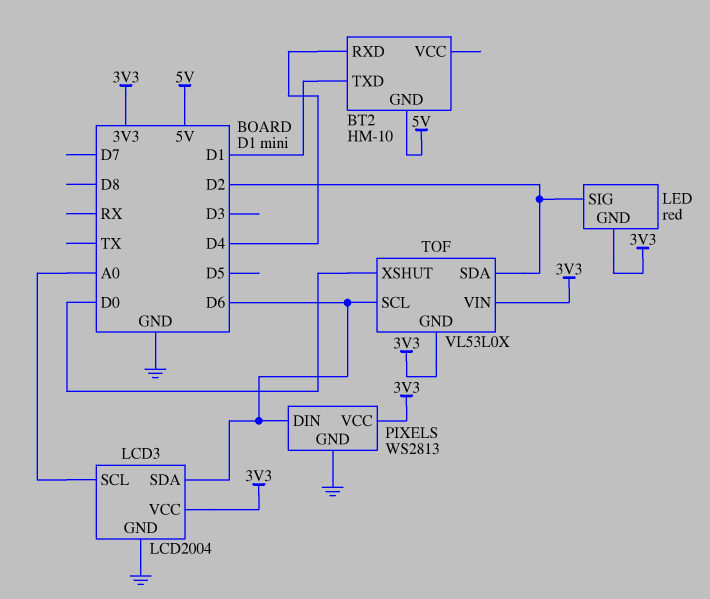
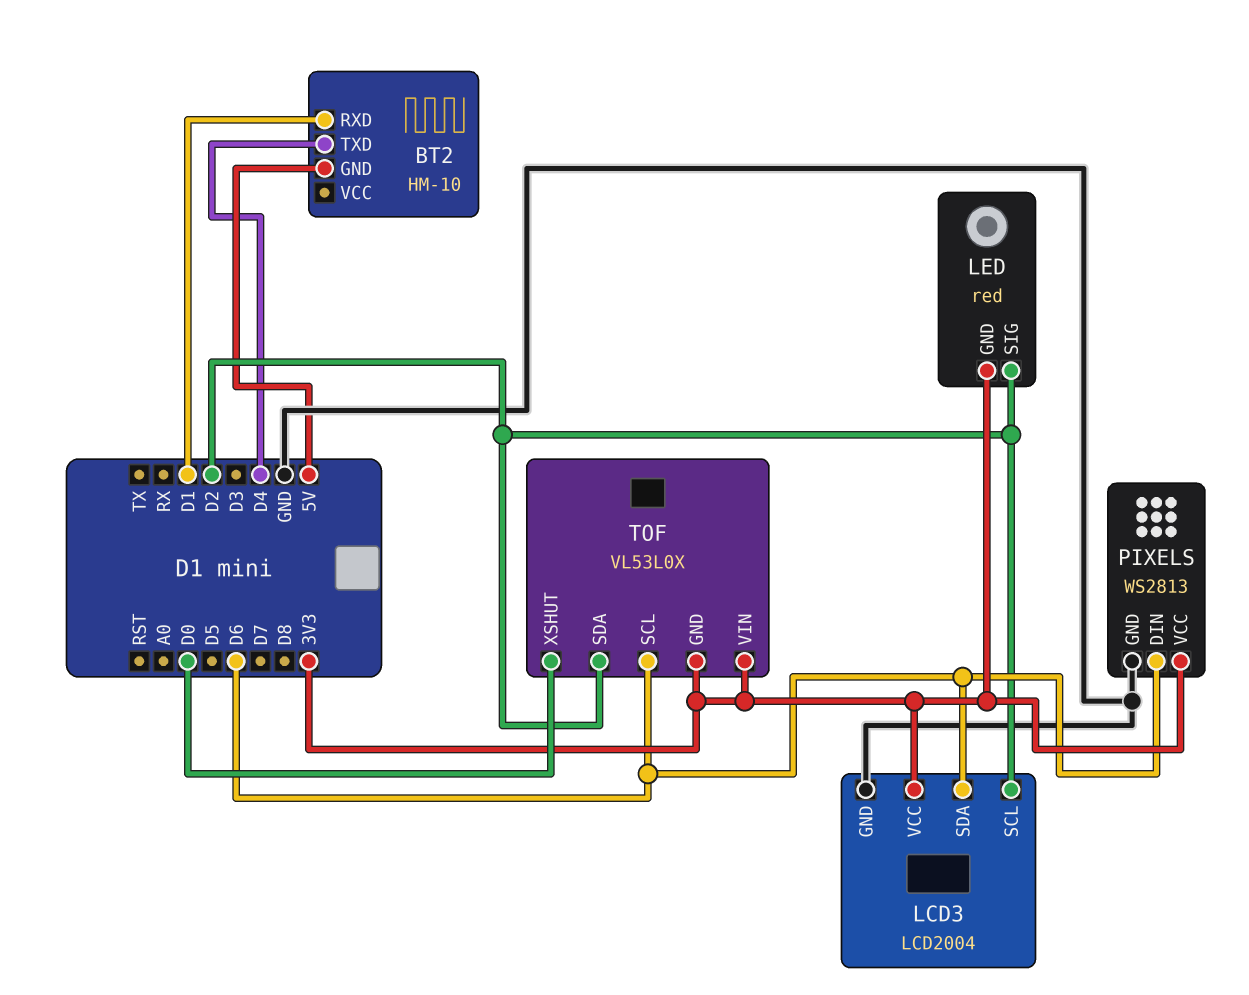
BT2 pin RXD: D4 -> D1
BT2 pin TXD: D1 -> D4
LCD3 pin SCL: A0 -> D2

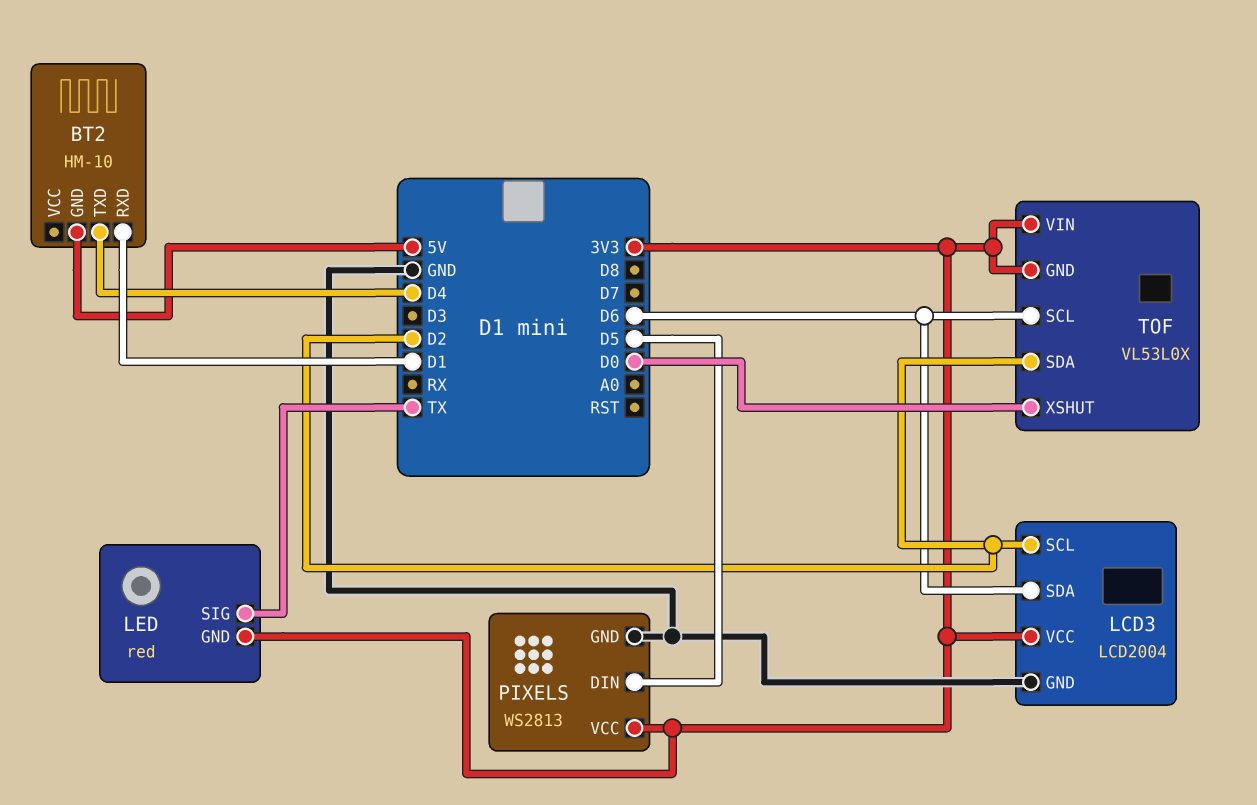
LED pin SIG: D2 -> TX
PIXELS pin DIN: D6 -> D5

